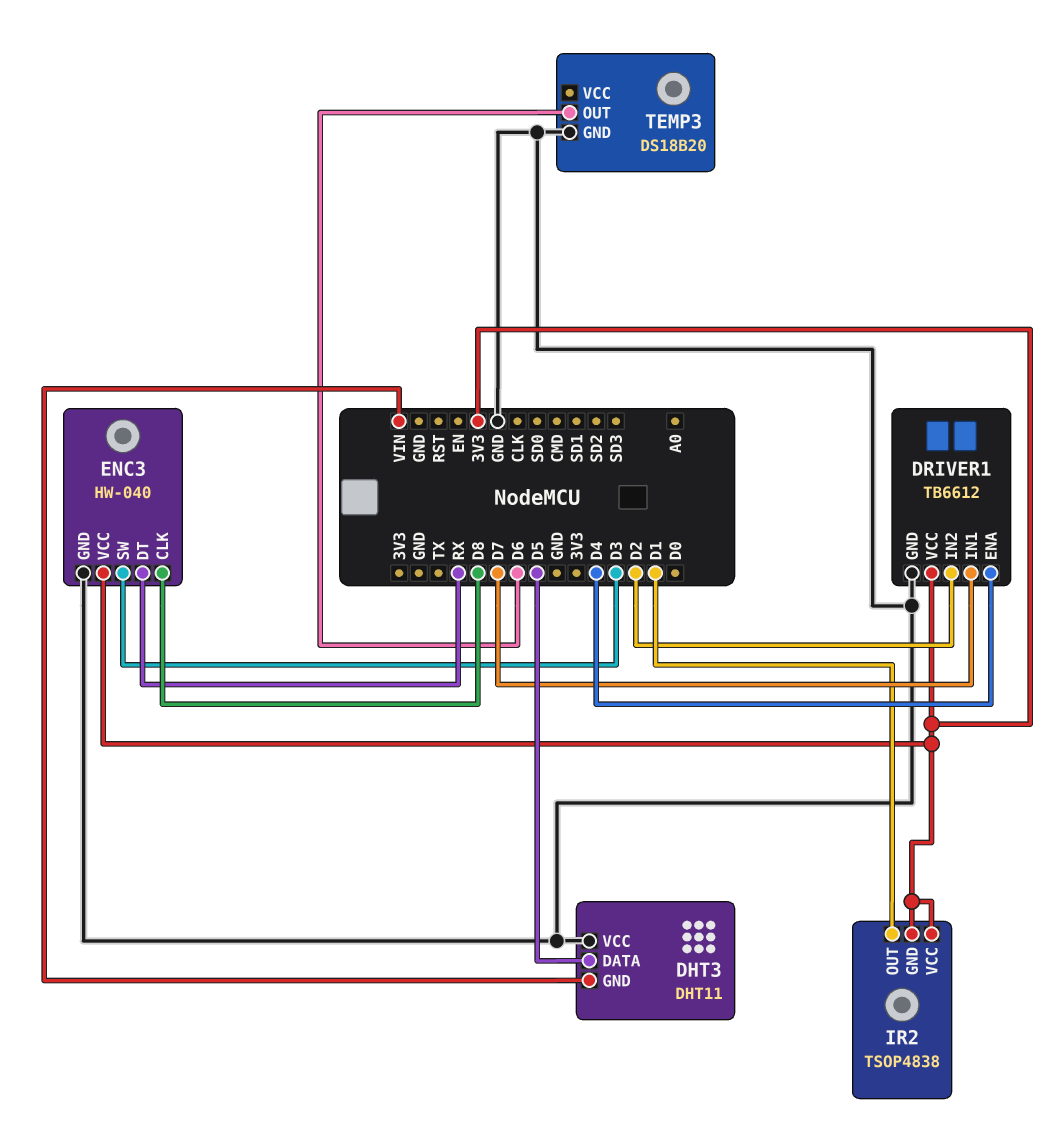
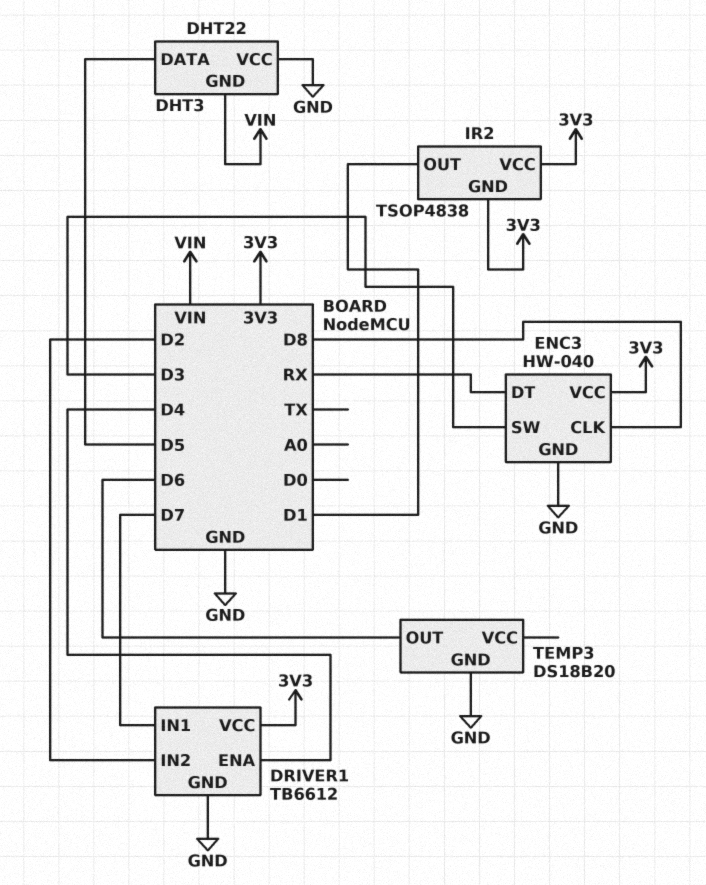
DHT3: DHT11 -> DHT22

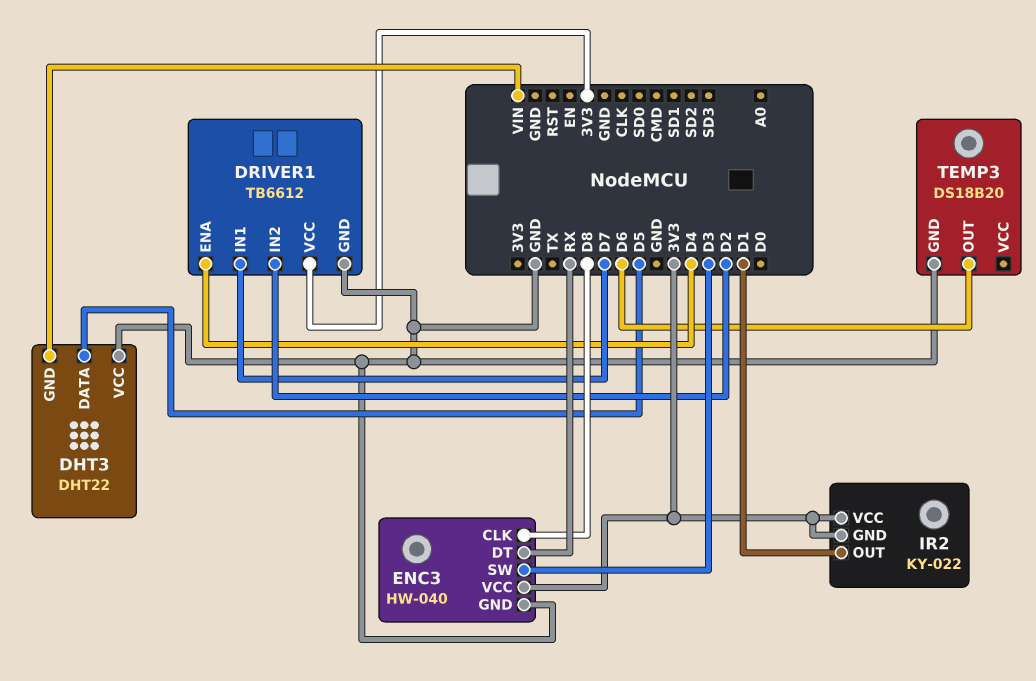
IR2: TSOP4838 -> KY-022

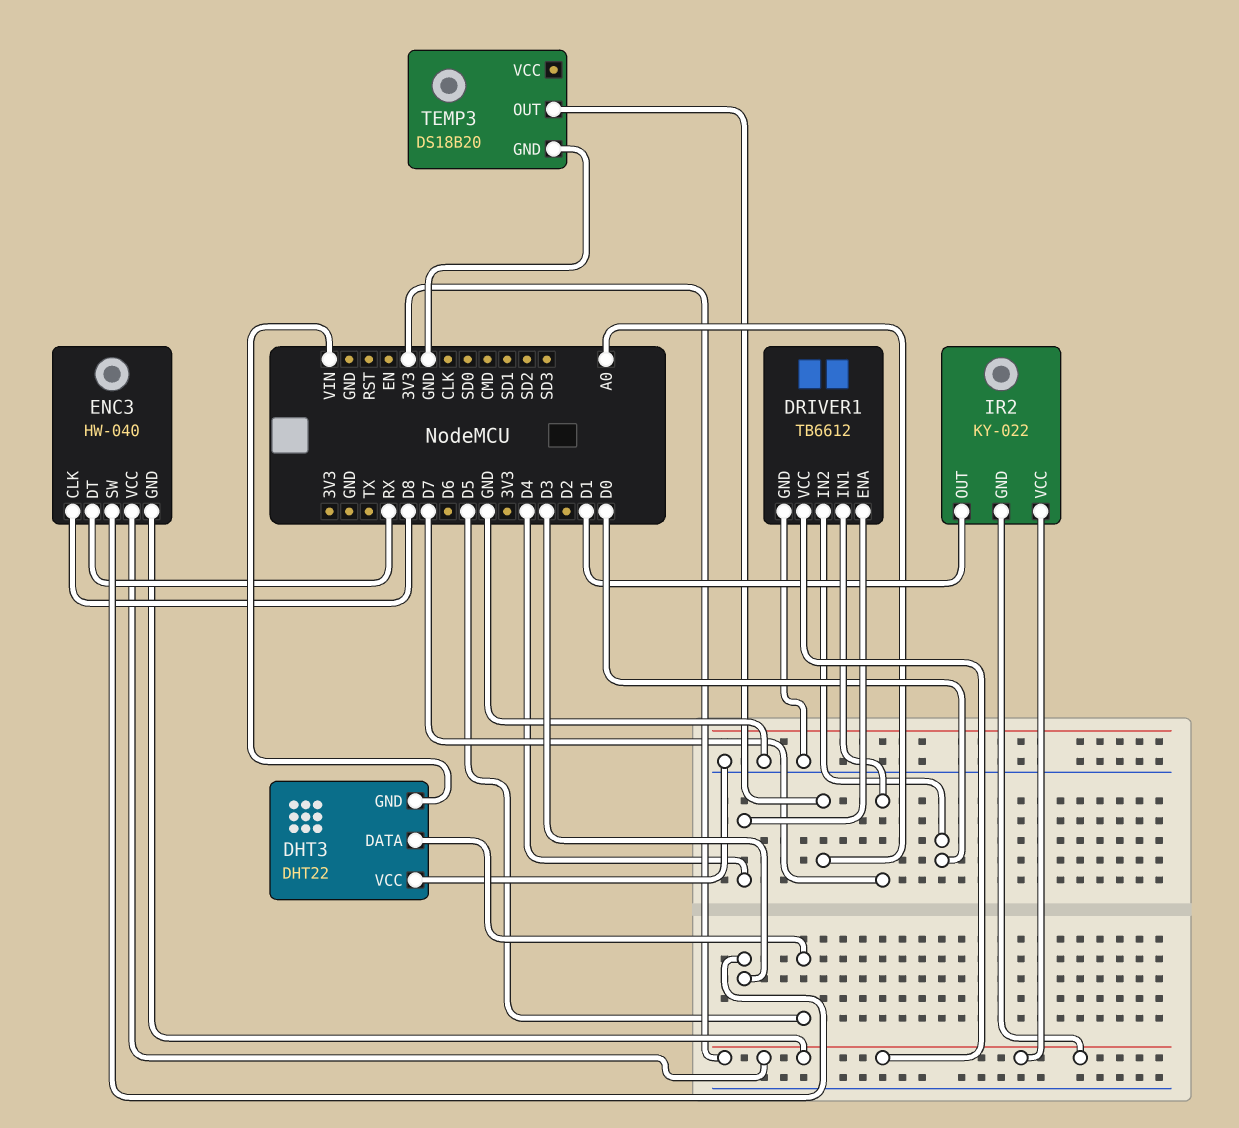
DRIVER1 pin IN2: D2 -> D0
ENC3 pin GND: GND -> 3V3
TEMP3 pin OUT: D6 -> A0

